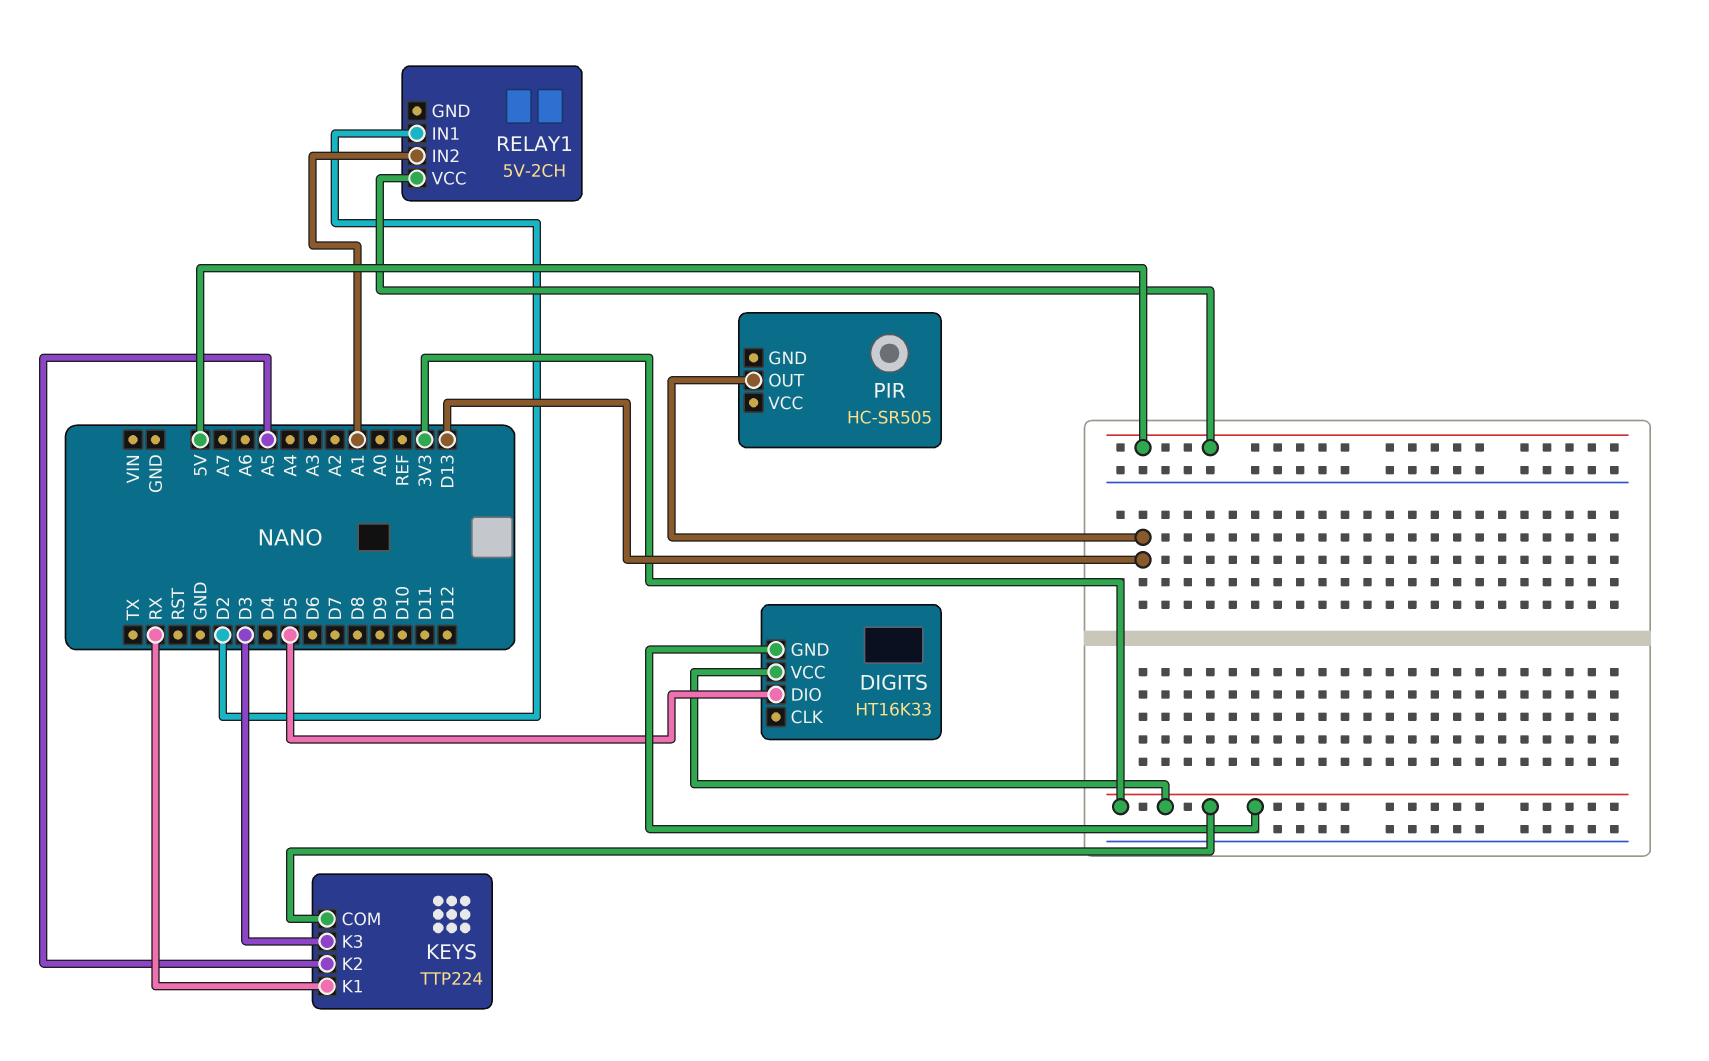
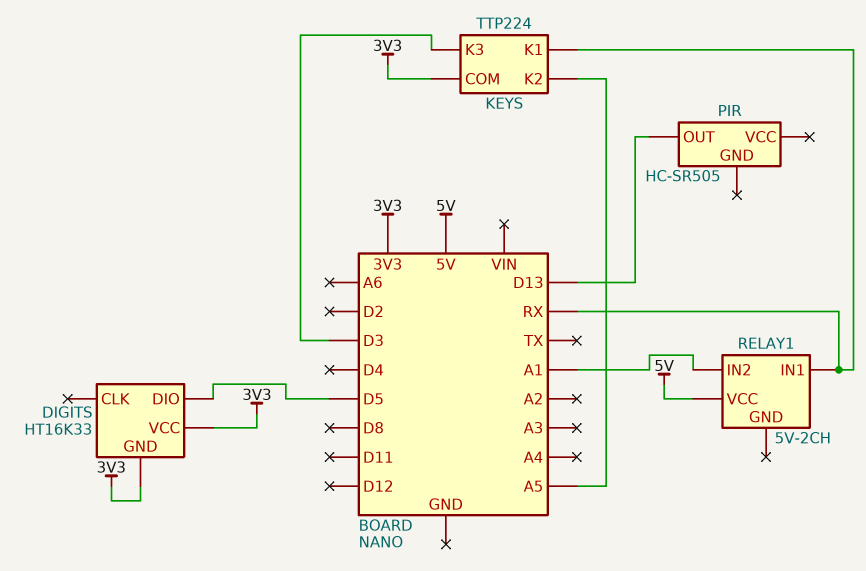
RELAY1 pin IN1: D2 -> RX

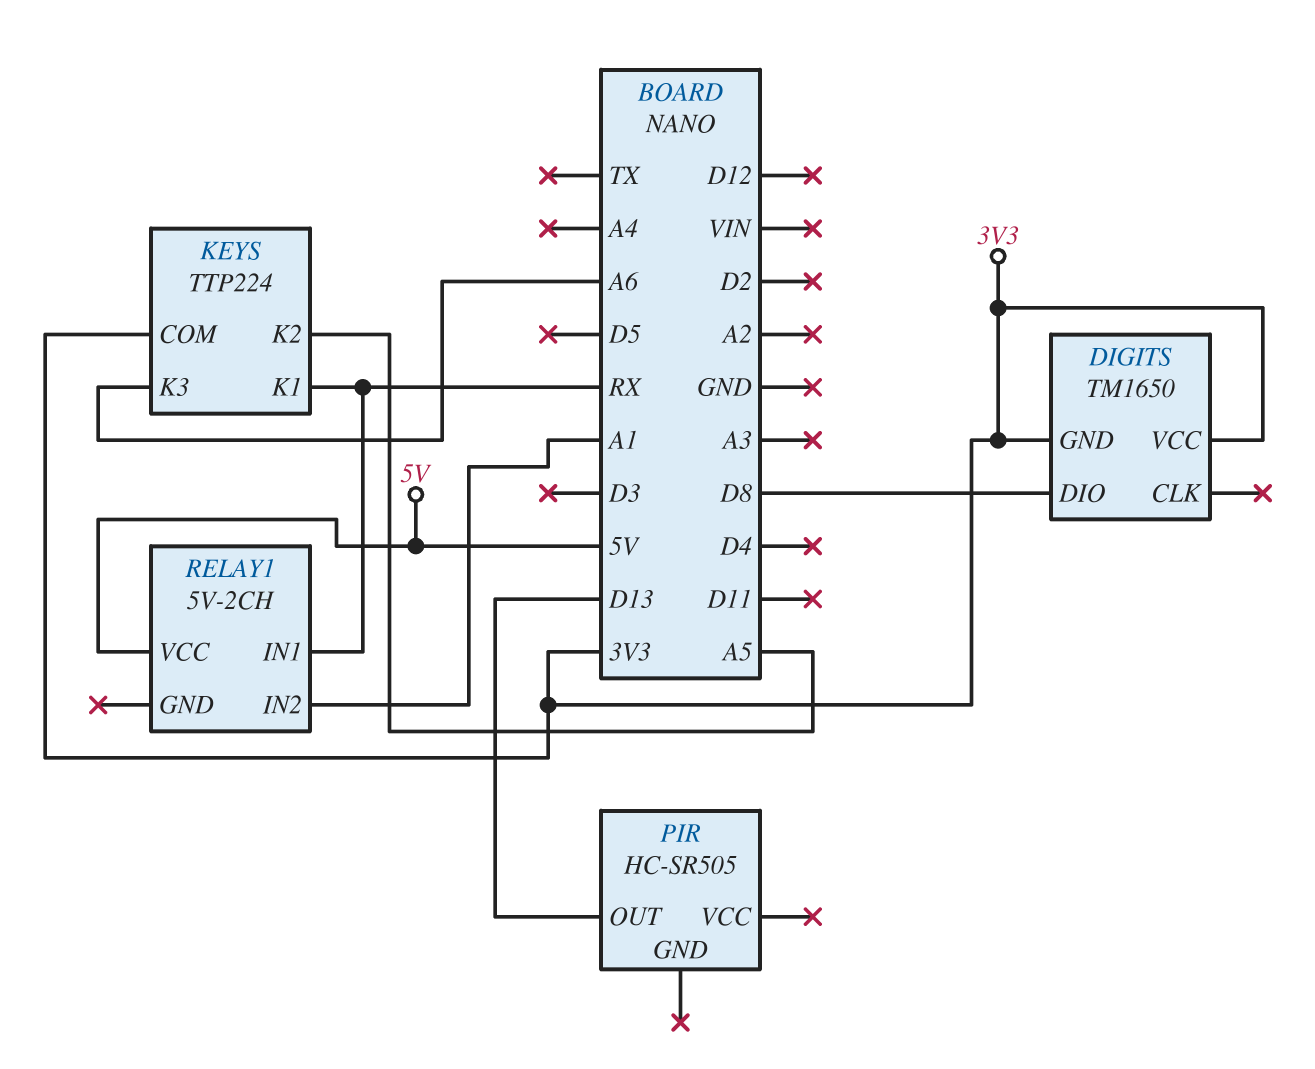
DIGITS: HT16K33 -> TM1650
DIGITS pin DIO: D5 -> D8
KEYS pin K3: D3 -> A6

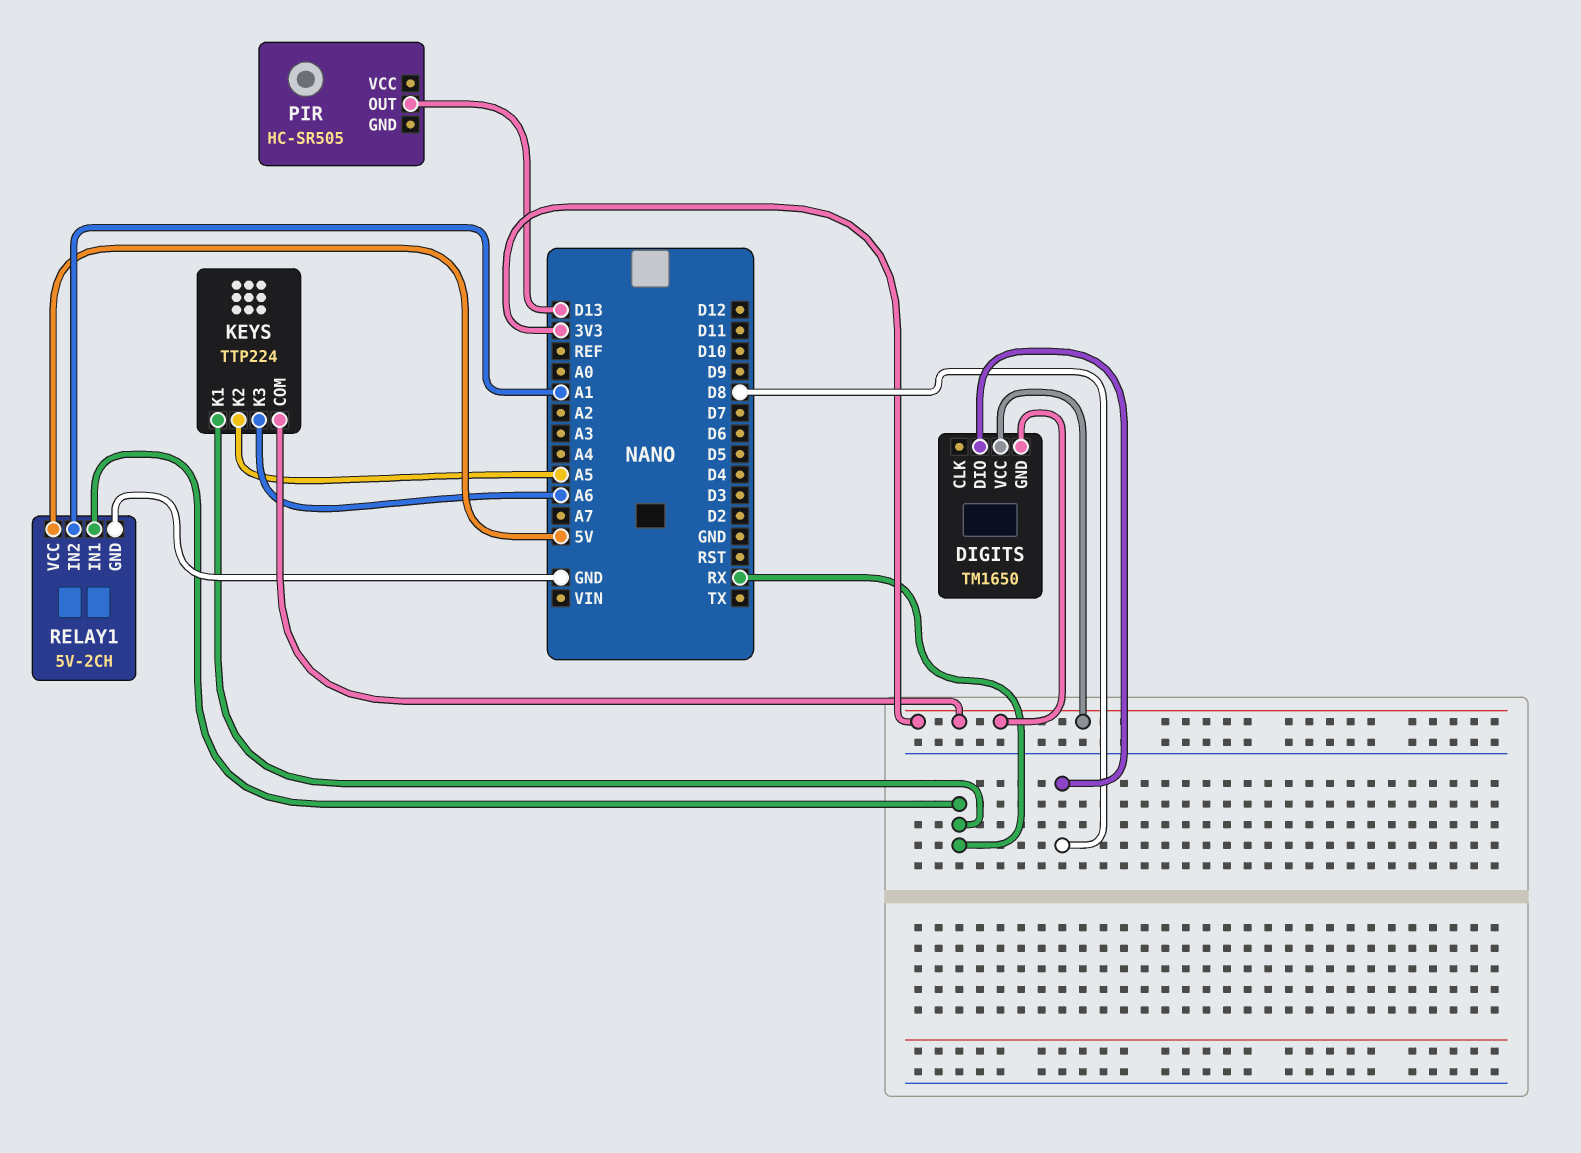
RELAY1 pin GND: none -> GND

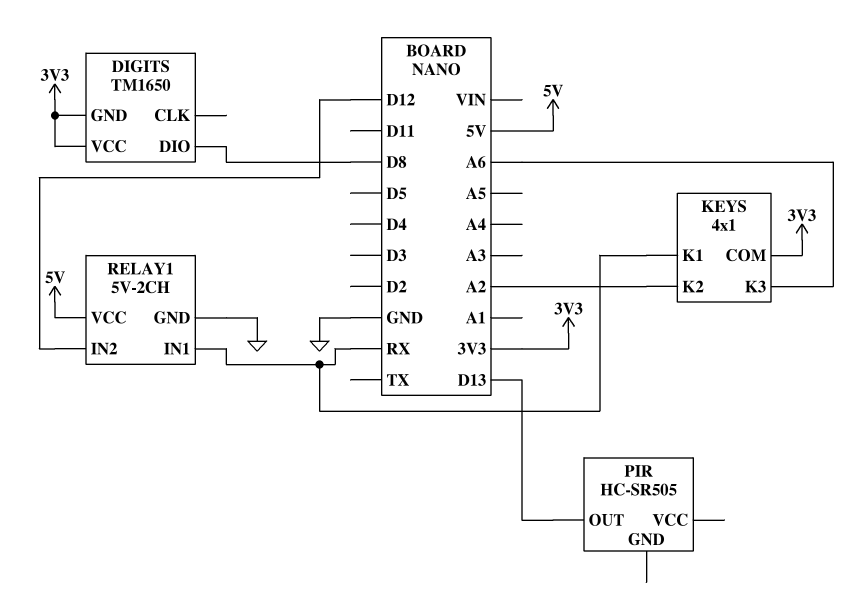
KEYS: TTP224 -> 4x1
KEYS pin K2: A5 -> A2
RELAY1 pin IN2: A1 -> D12

